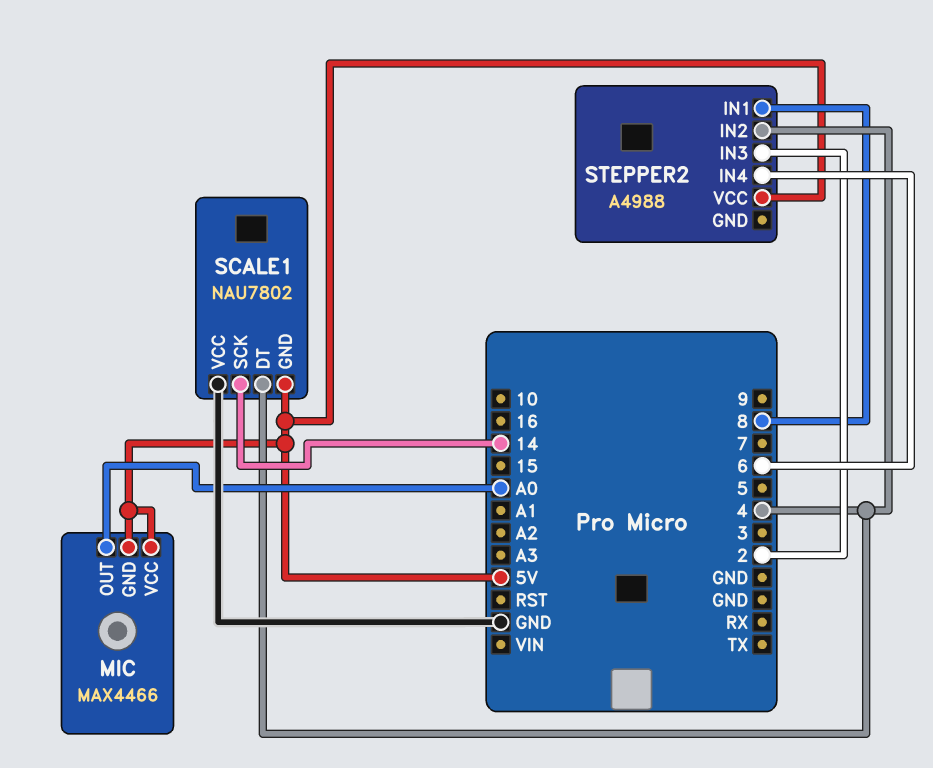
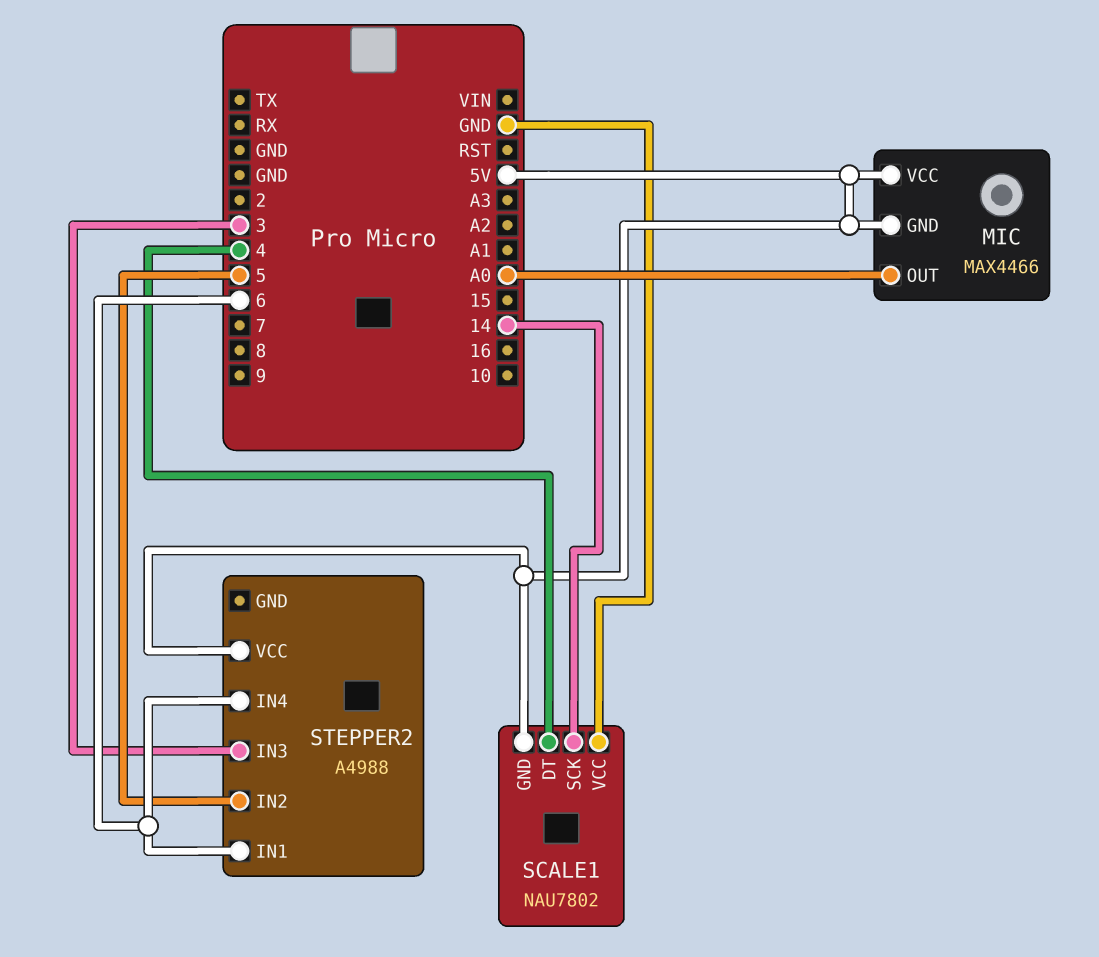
STEPPER2 pin IN1: 8 -> 6
STEPPER2 pin IN2: 4 -> 5
STEPPER2 pin IN3: 2 -> 3

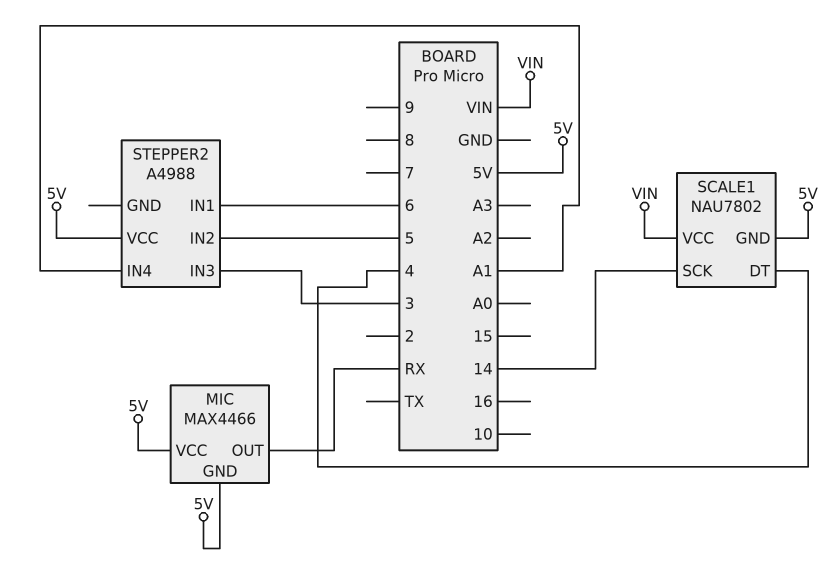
MIC pin OUT: A0 -> RX
SCALE1 pin VCC: GND -> VIN
STEPPER2 pin IN4: 6 -> A1

